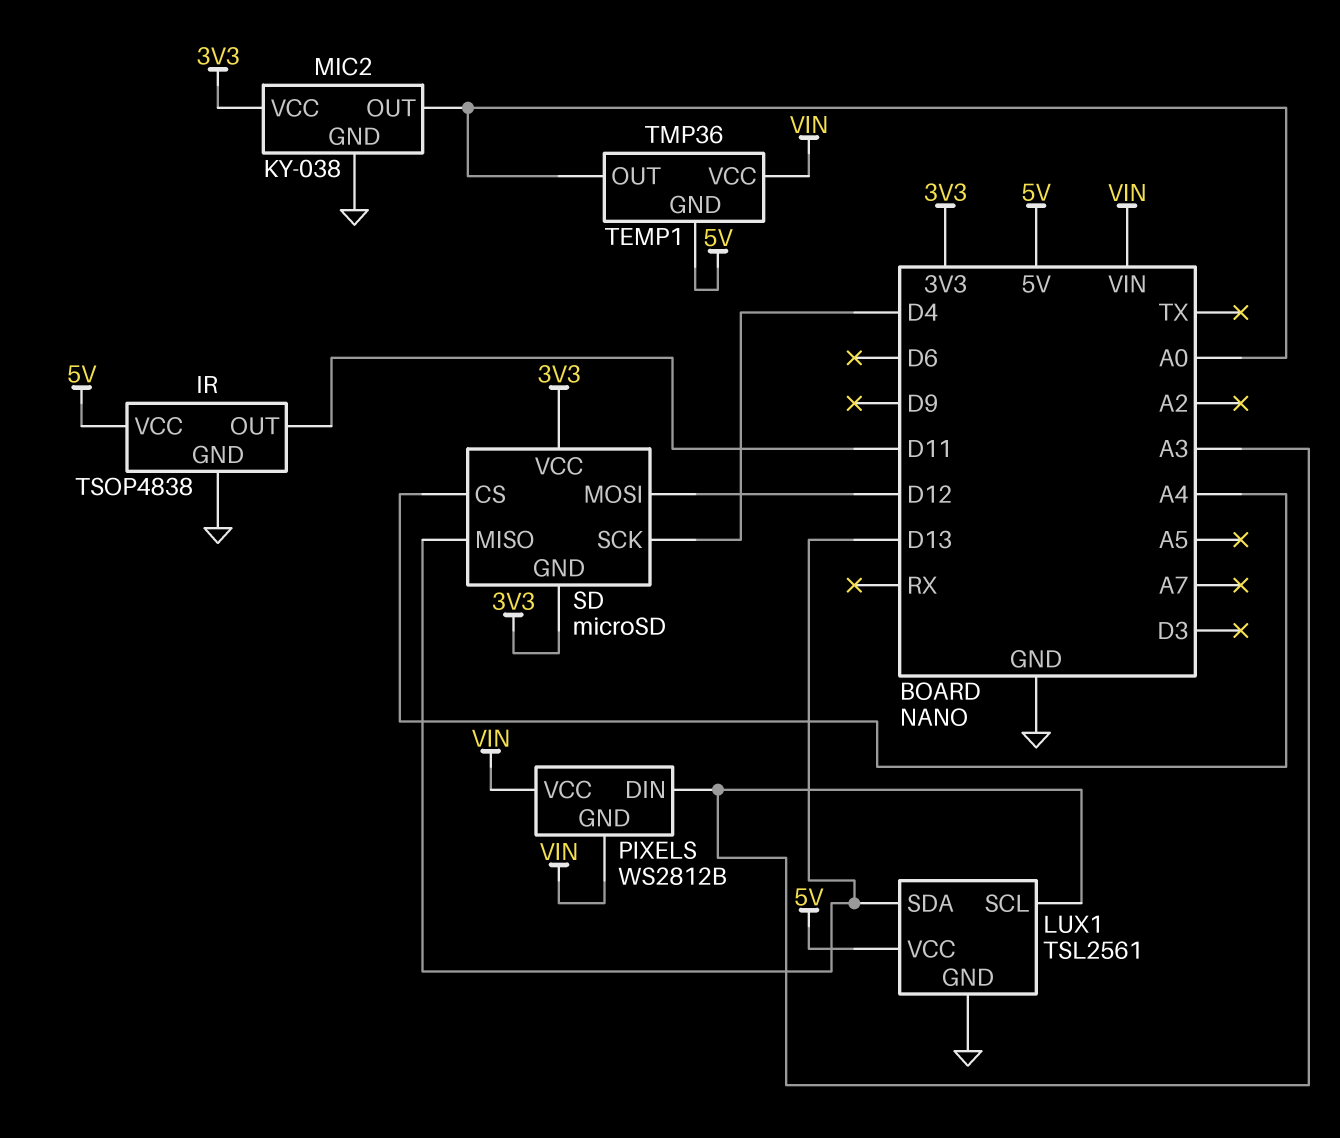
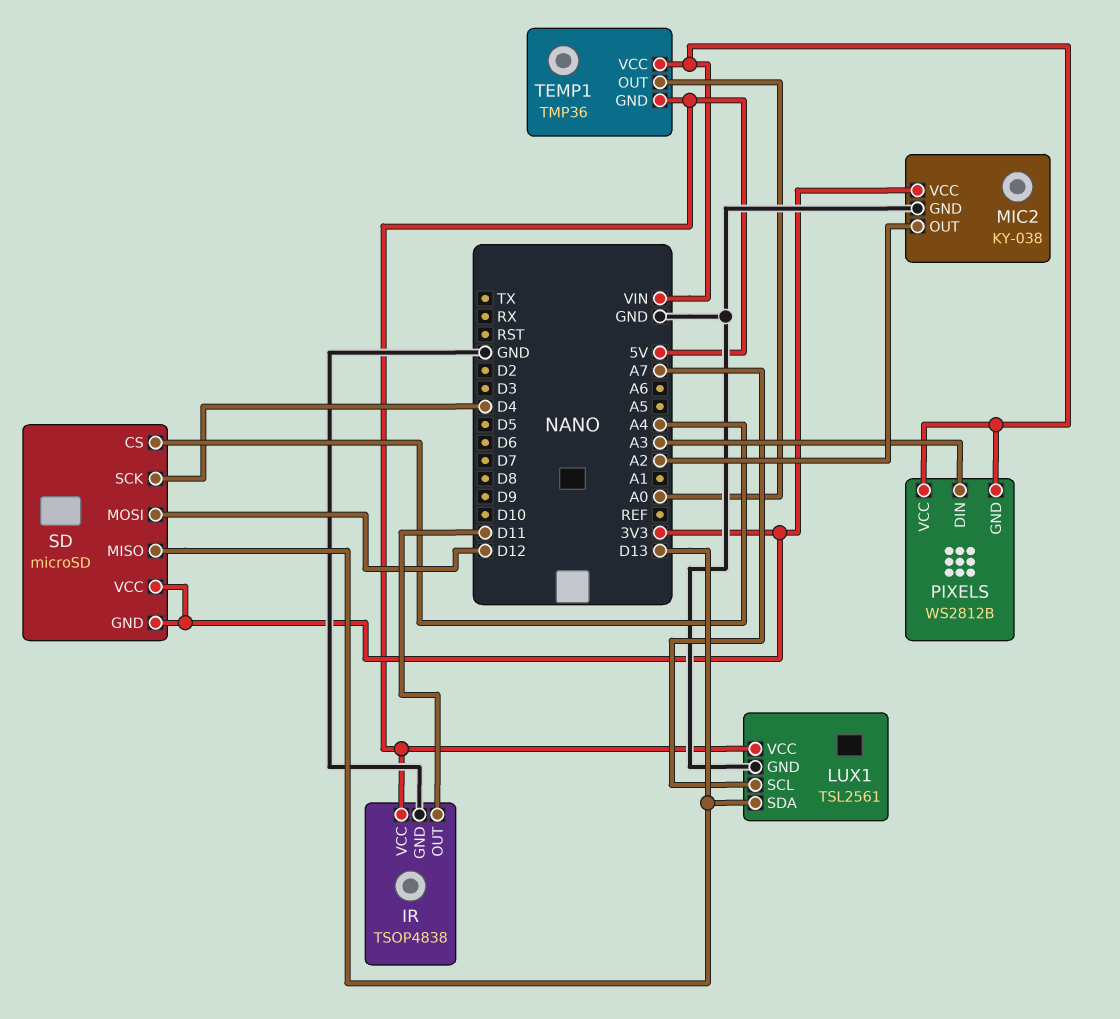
LUX1 pin SCL: A3 -> A7
MIC2 pin OUT: A0 -> A2

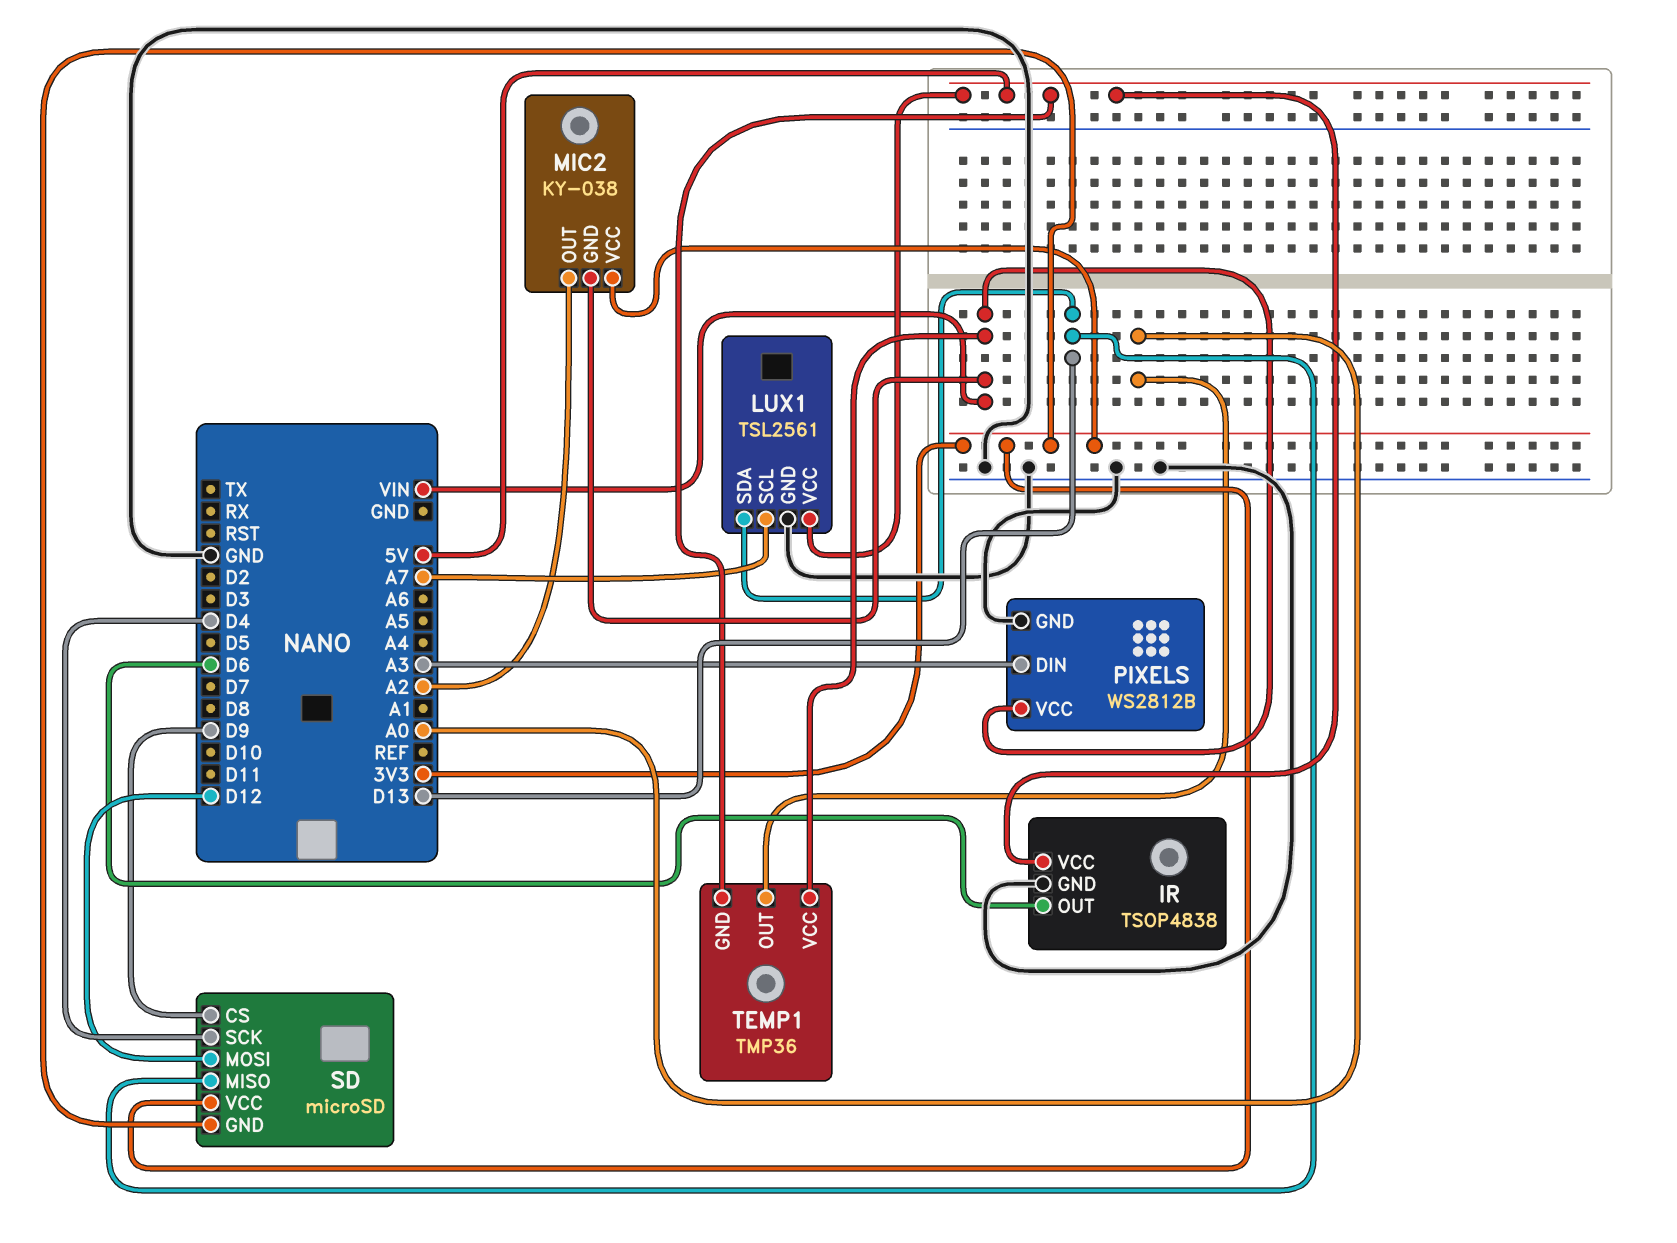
IR pin OUT: D11 -> D6
MIC2 pin GND: GND -> VIN
PIXELS pin GND: VIN -> GND
SD pin CS: A4 -> D9

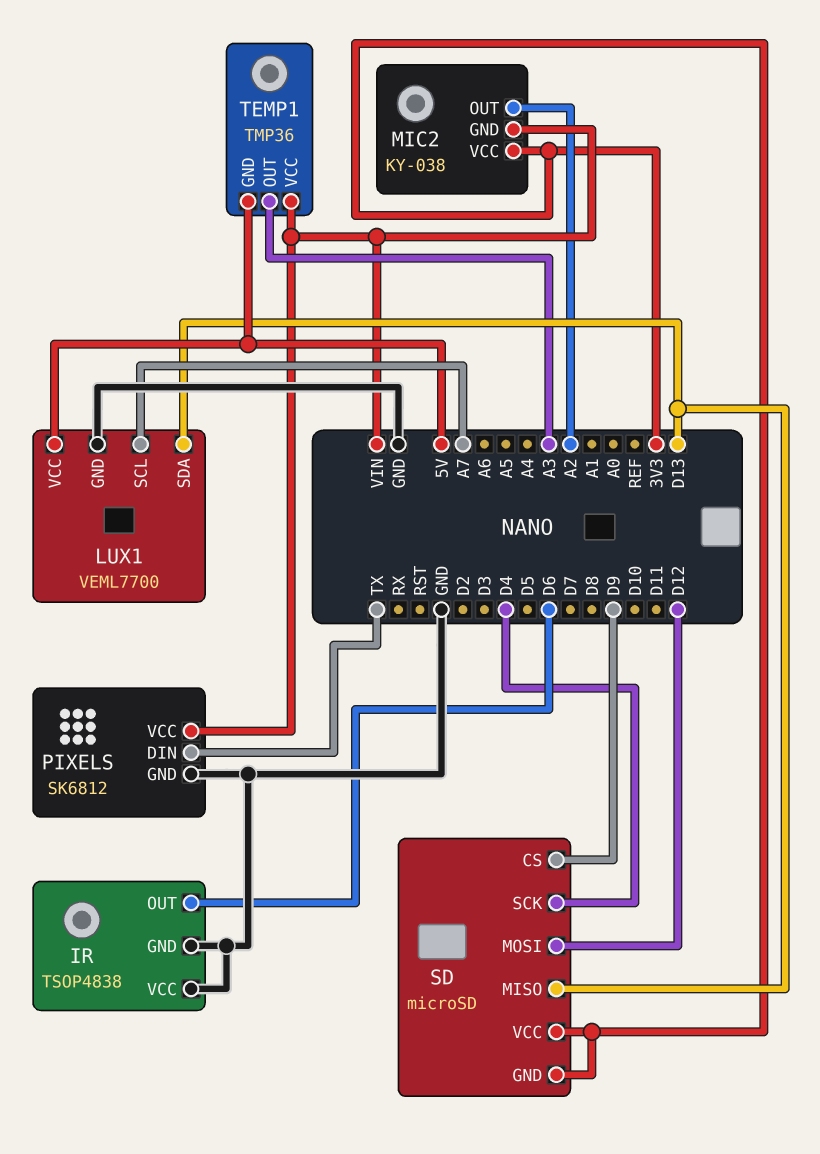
IR pin VCC: 5V -> GND
LUX1: TSL2561 -> VEML7700
PIXELS: WS2812B -> SK6812
PIXELS pin DIN: A3 -> TX
TEMP1 pin OUT: A0 -> A3

